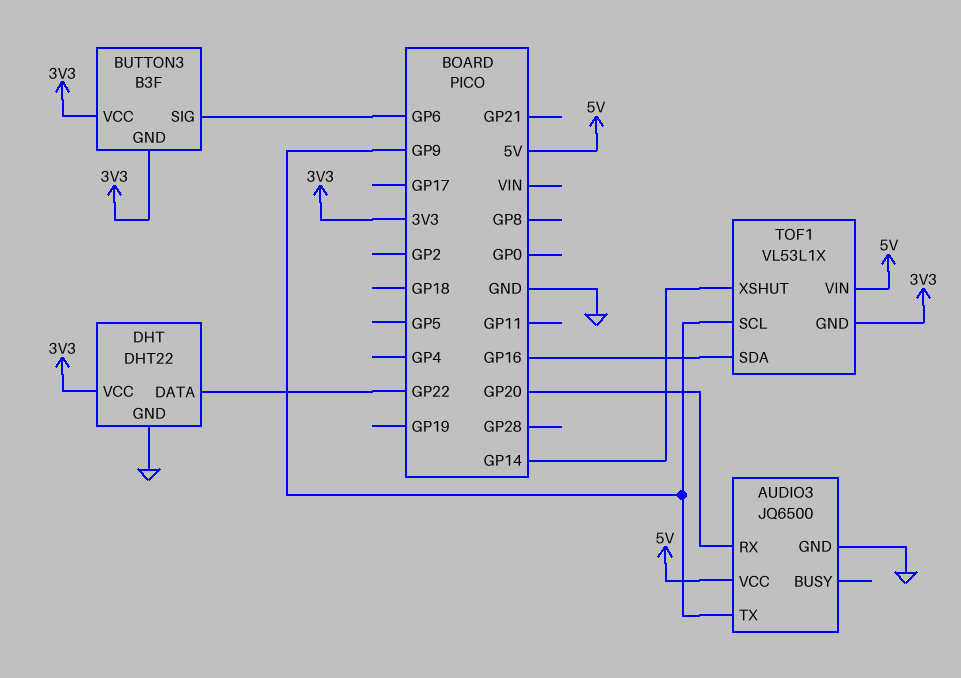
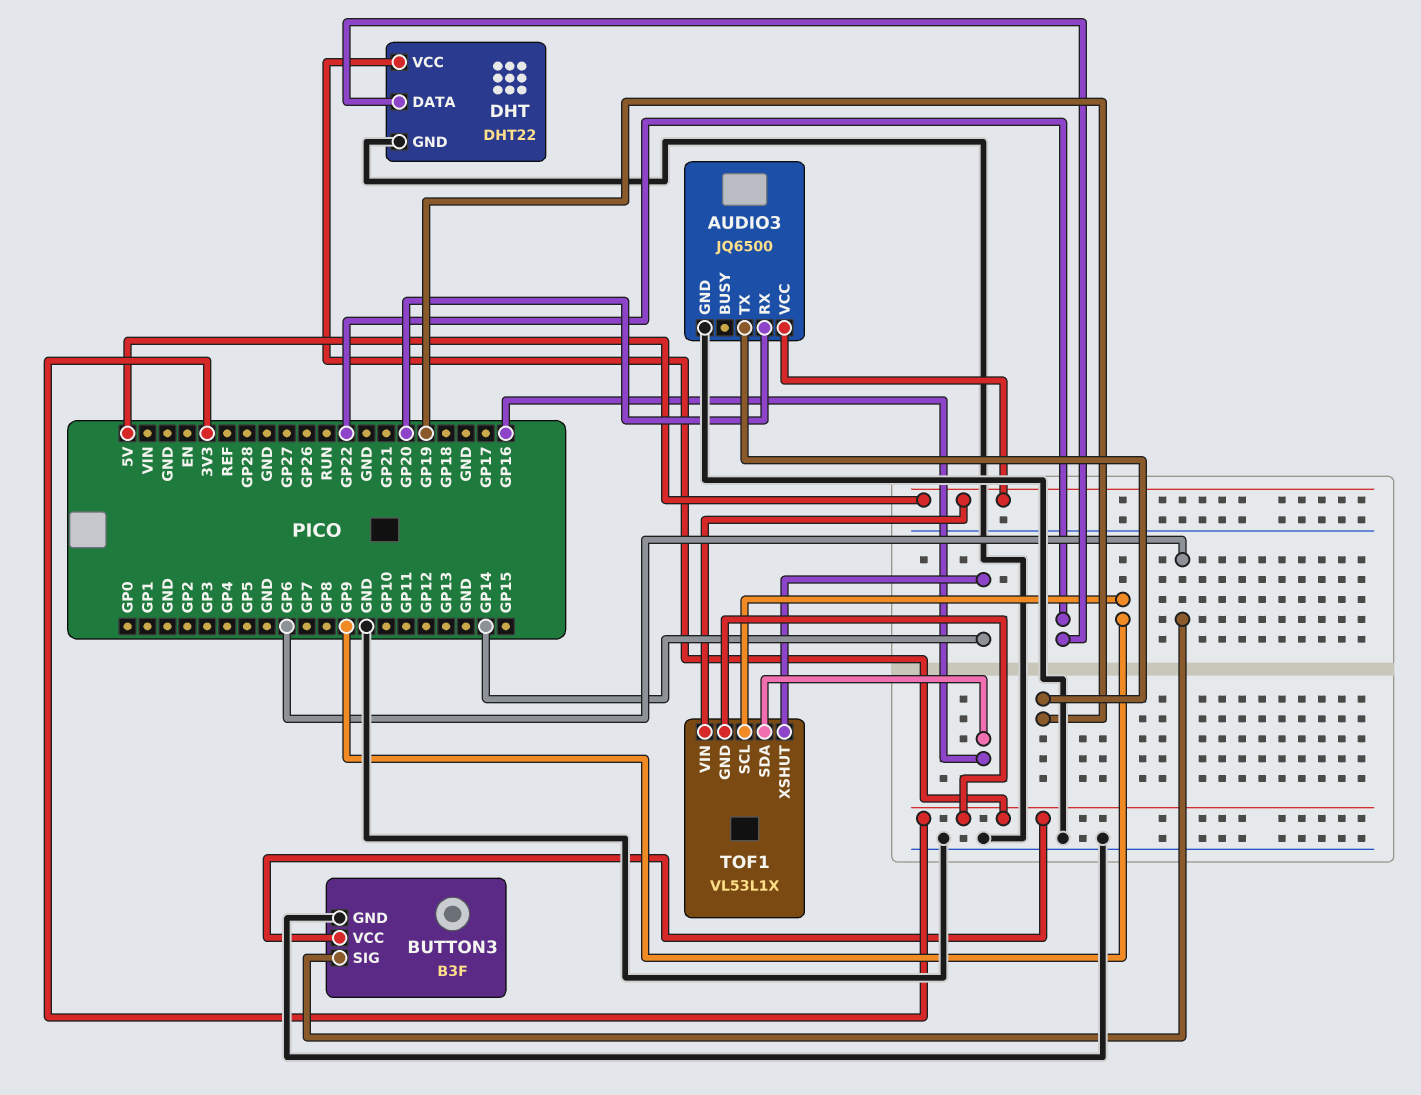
AUDIO3 pin TX: GP9 -> GP19
BUTTON3 pin GND: 3V3 -> GND

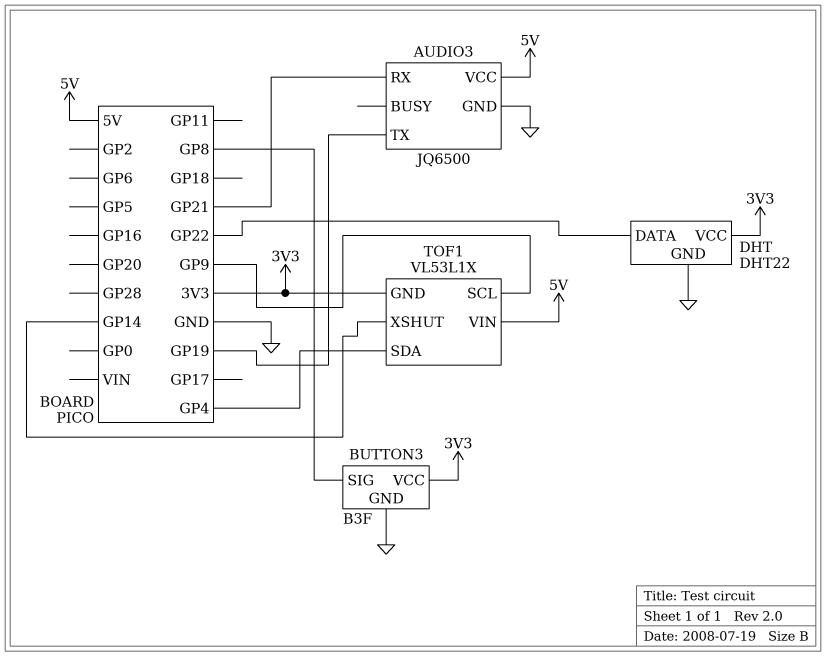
AUDIO3 pin RX: GP20 -> GP21
BUTTON3 pin SIG: GP6 -> GP8
TOF1 pin SDA: GP16 -> GP4

